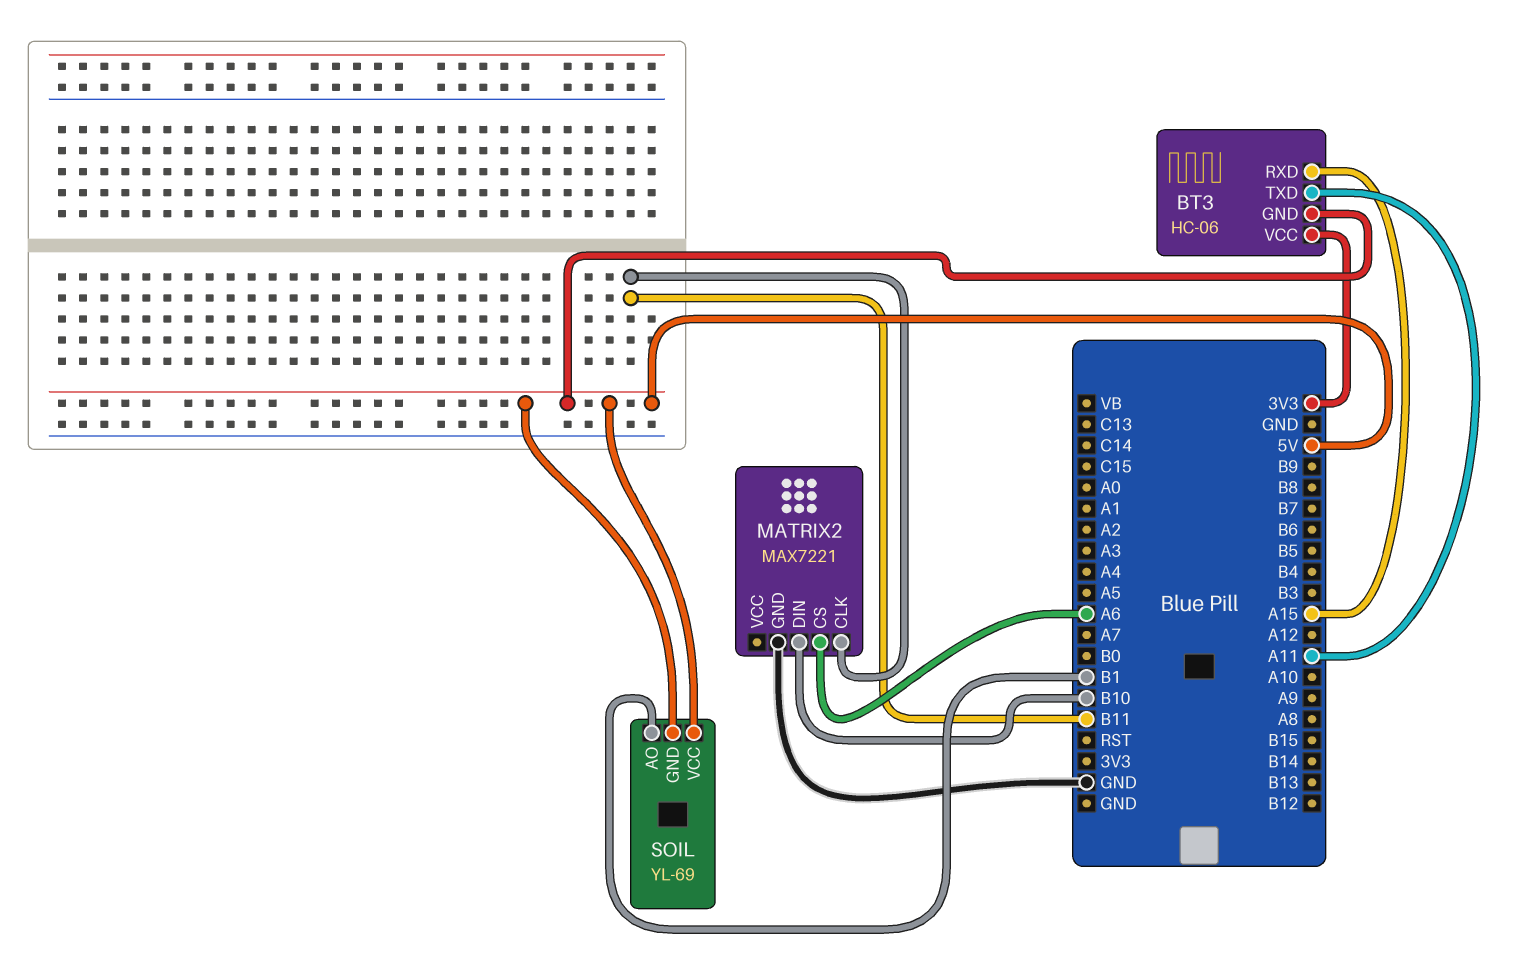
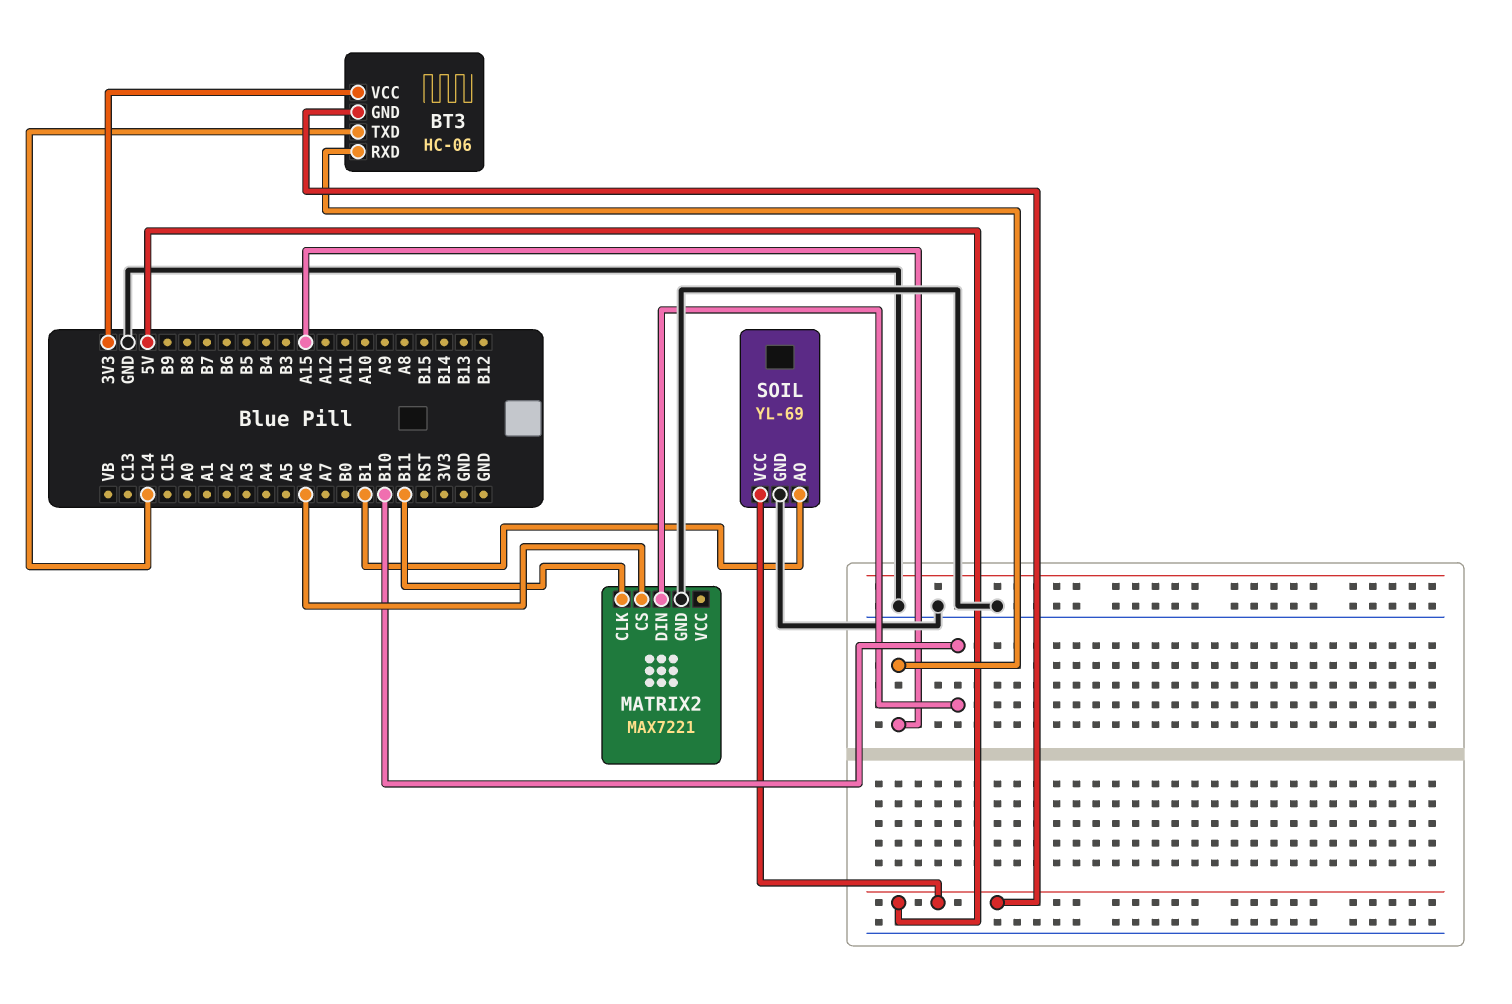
BT3 pin TXD: A11 -> C14
SOIL pin GND: 5V -> GND

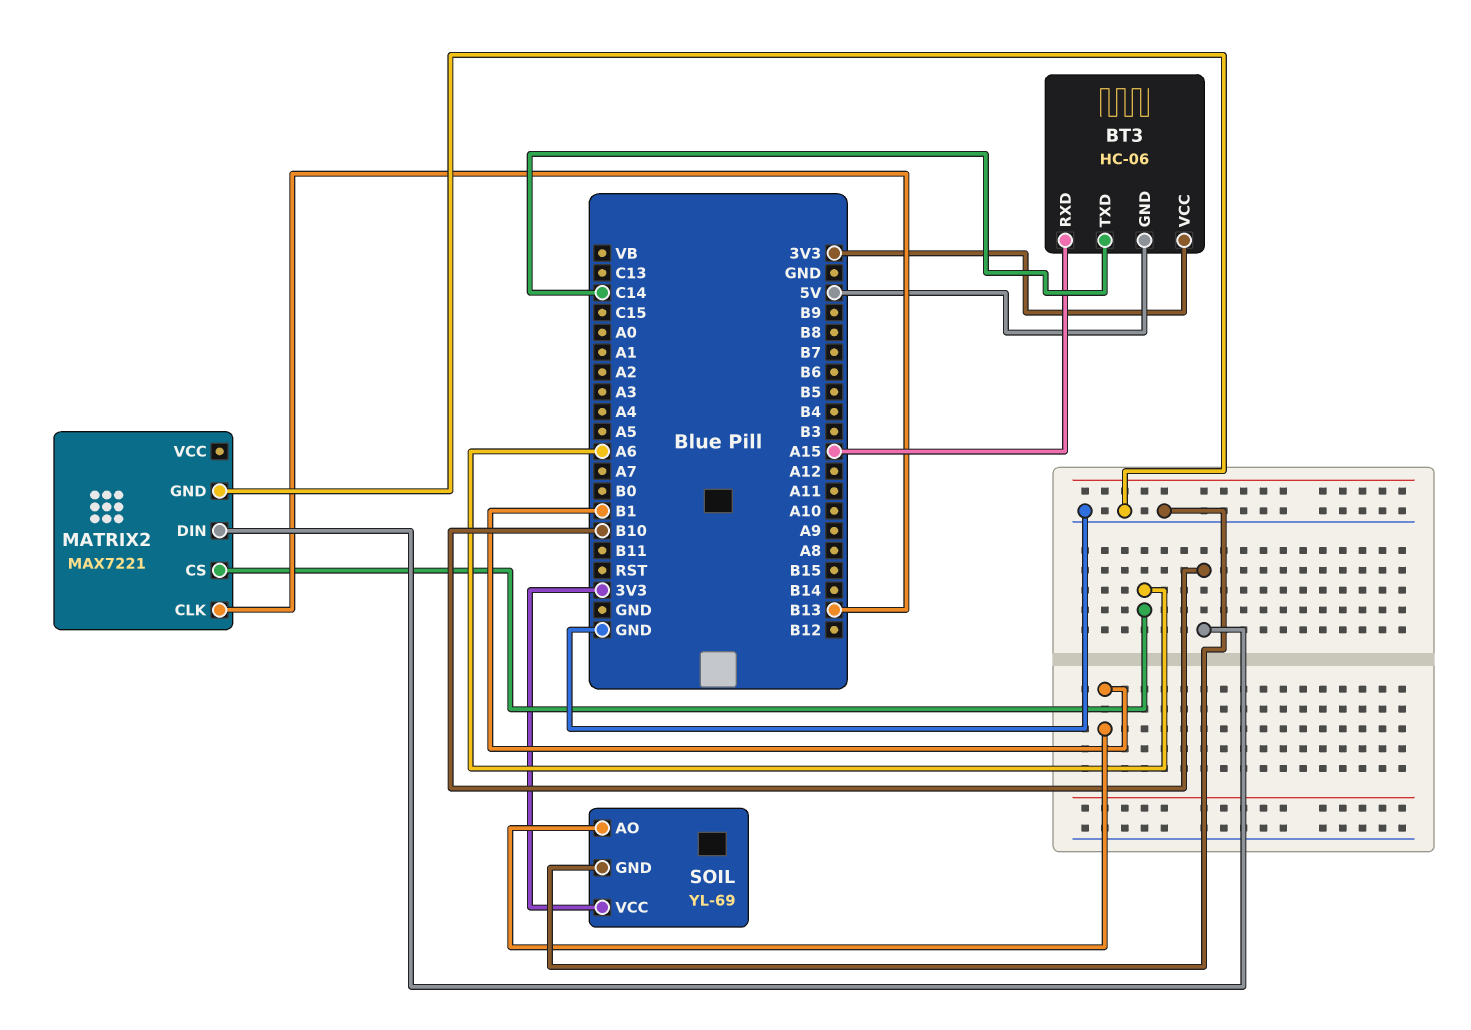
MATRIX2 pin CLK: B11 -> B13
SOIL pin VCC: 5V -> 3V3

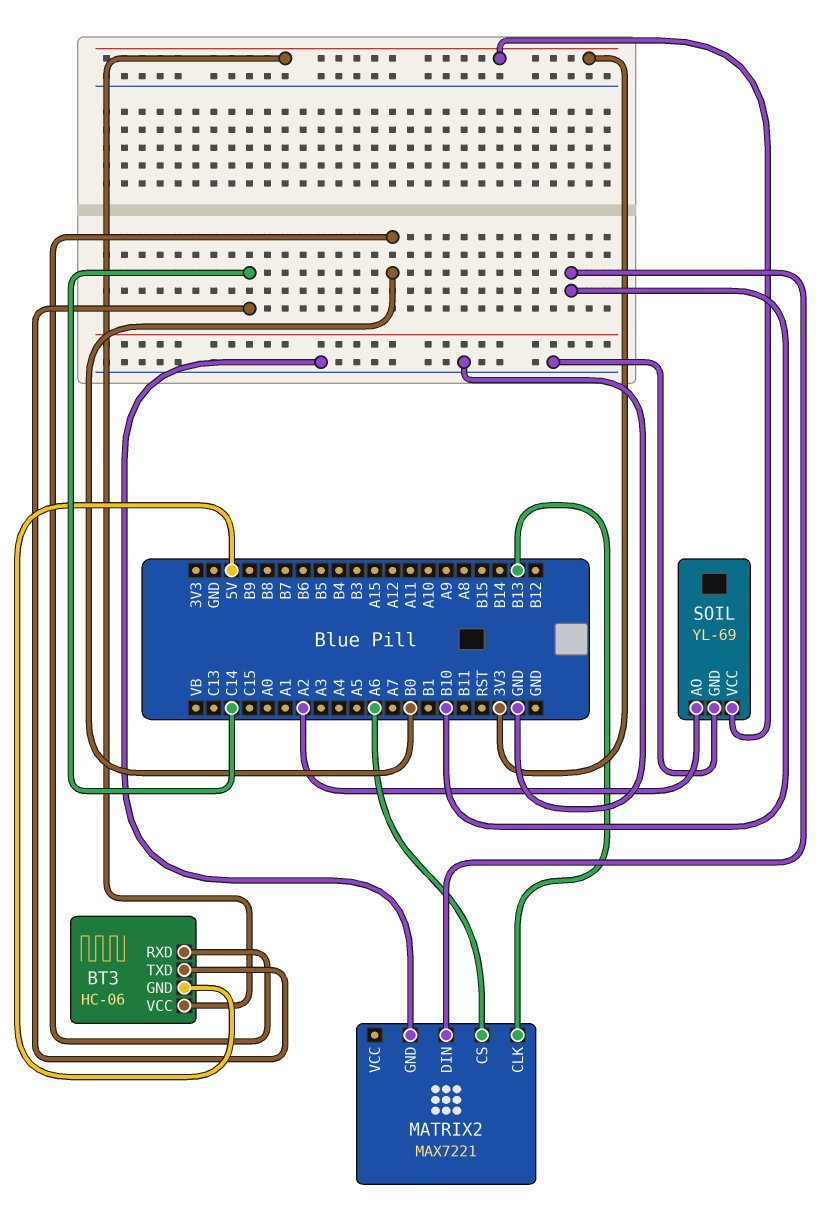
BT3 pin RXD: A15 -> B0
SOIL pin AO: B1 -> A2

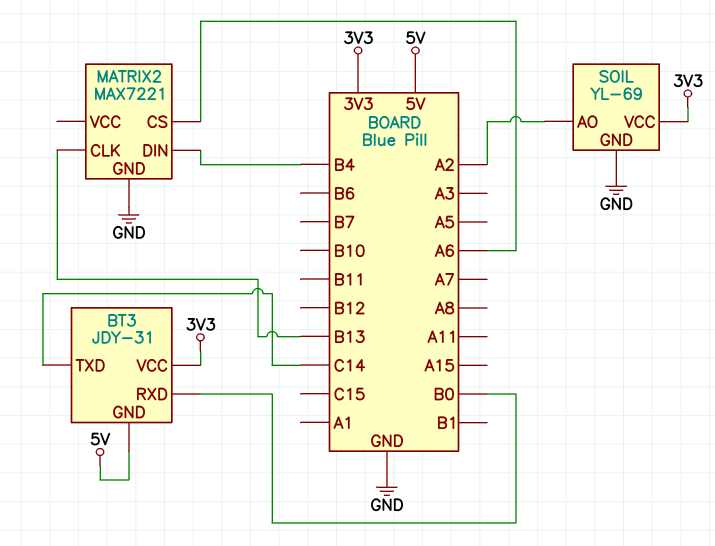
BT3: HC-06 -> JDY-31
MATRIX2 pin DIN: B10 -> B4

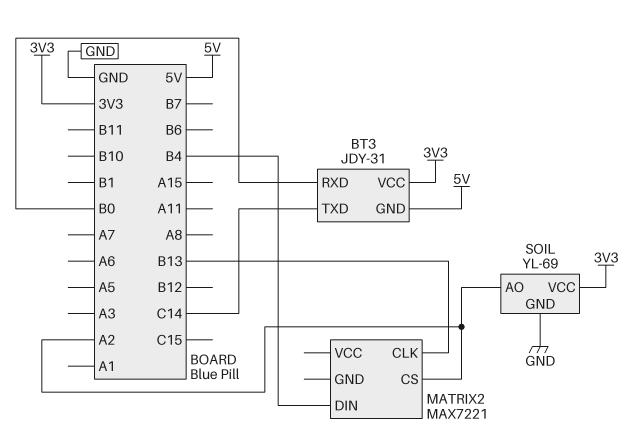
MATRIX2 pin CS: A6 -> A2
MATRIX2 pin GND: GND -> none

